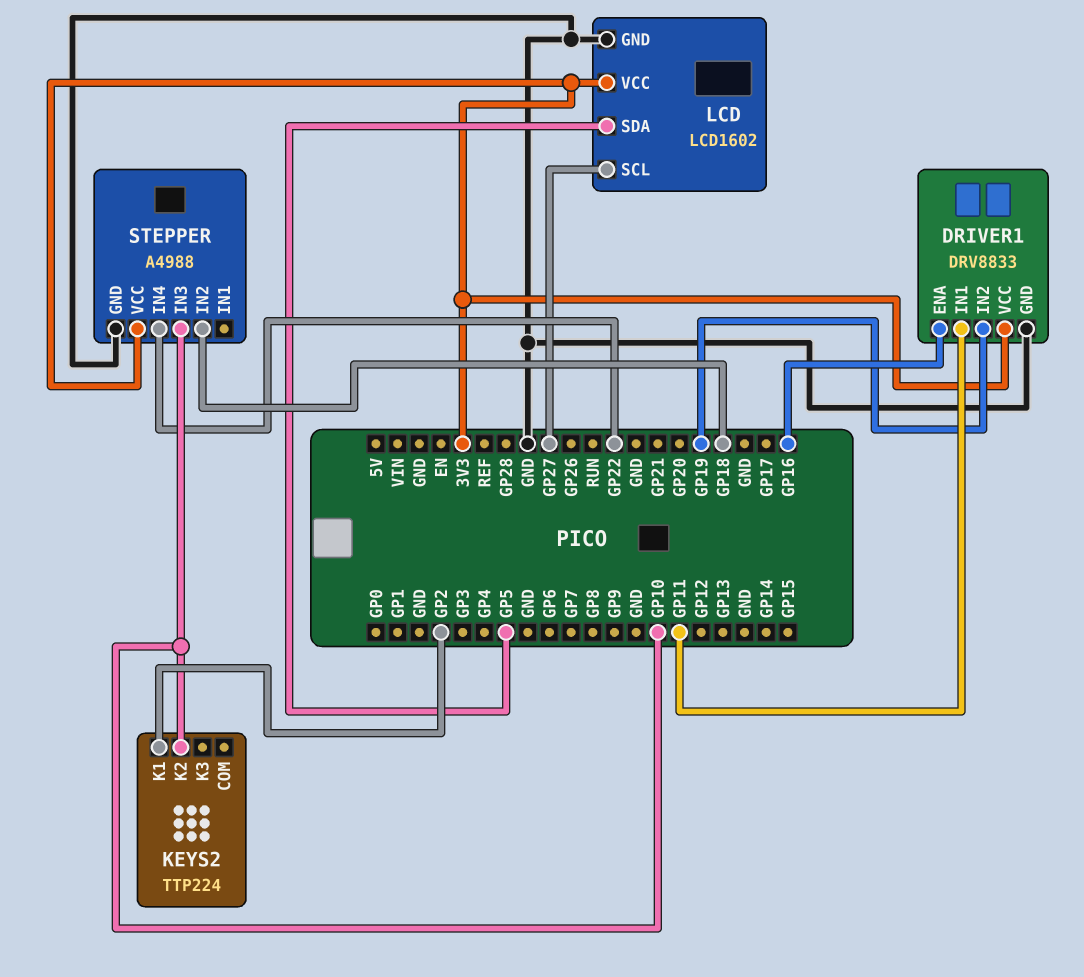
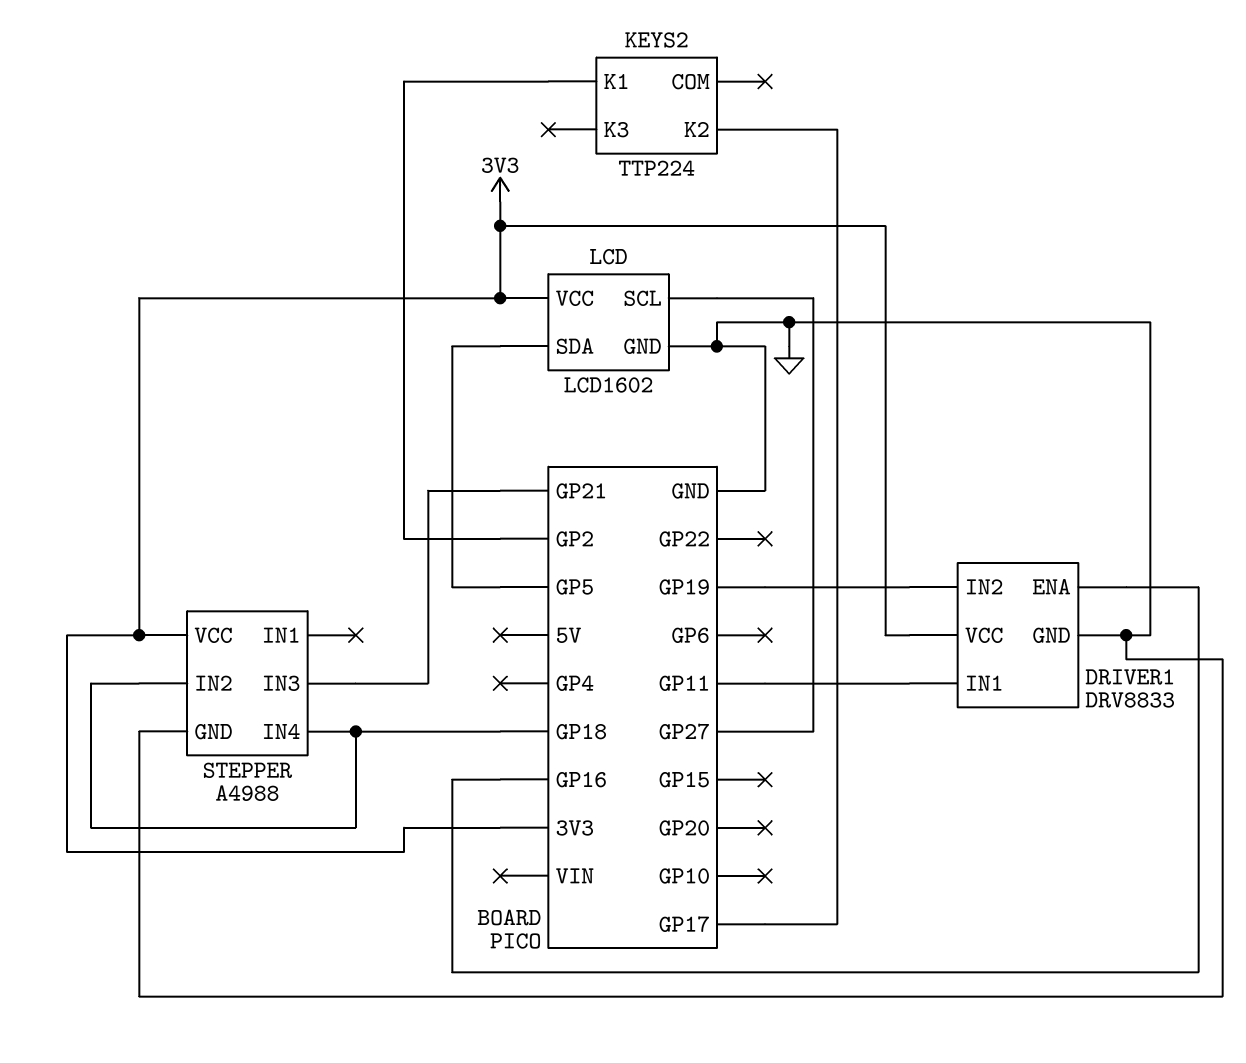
KEYS2 pin K2: GP10 -> GP17
STEPPER pin IN3: GP10 -> GP21
STEPPER pin IN4: GP22 -> GP18

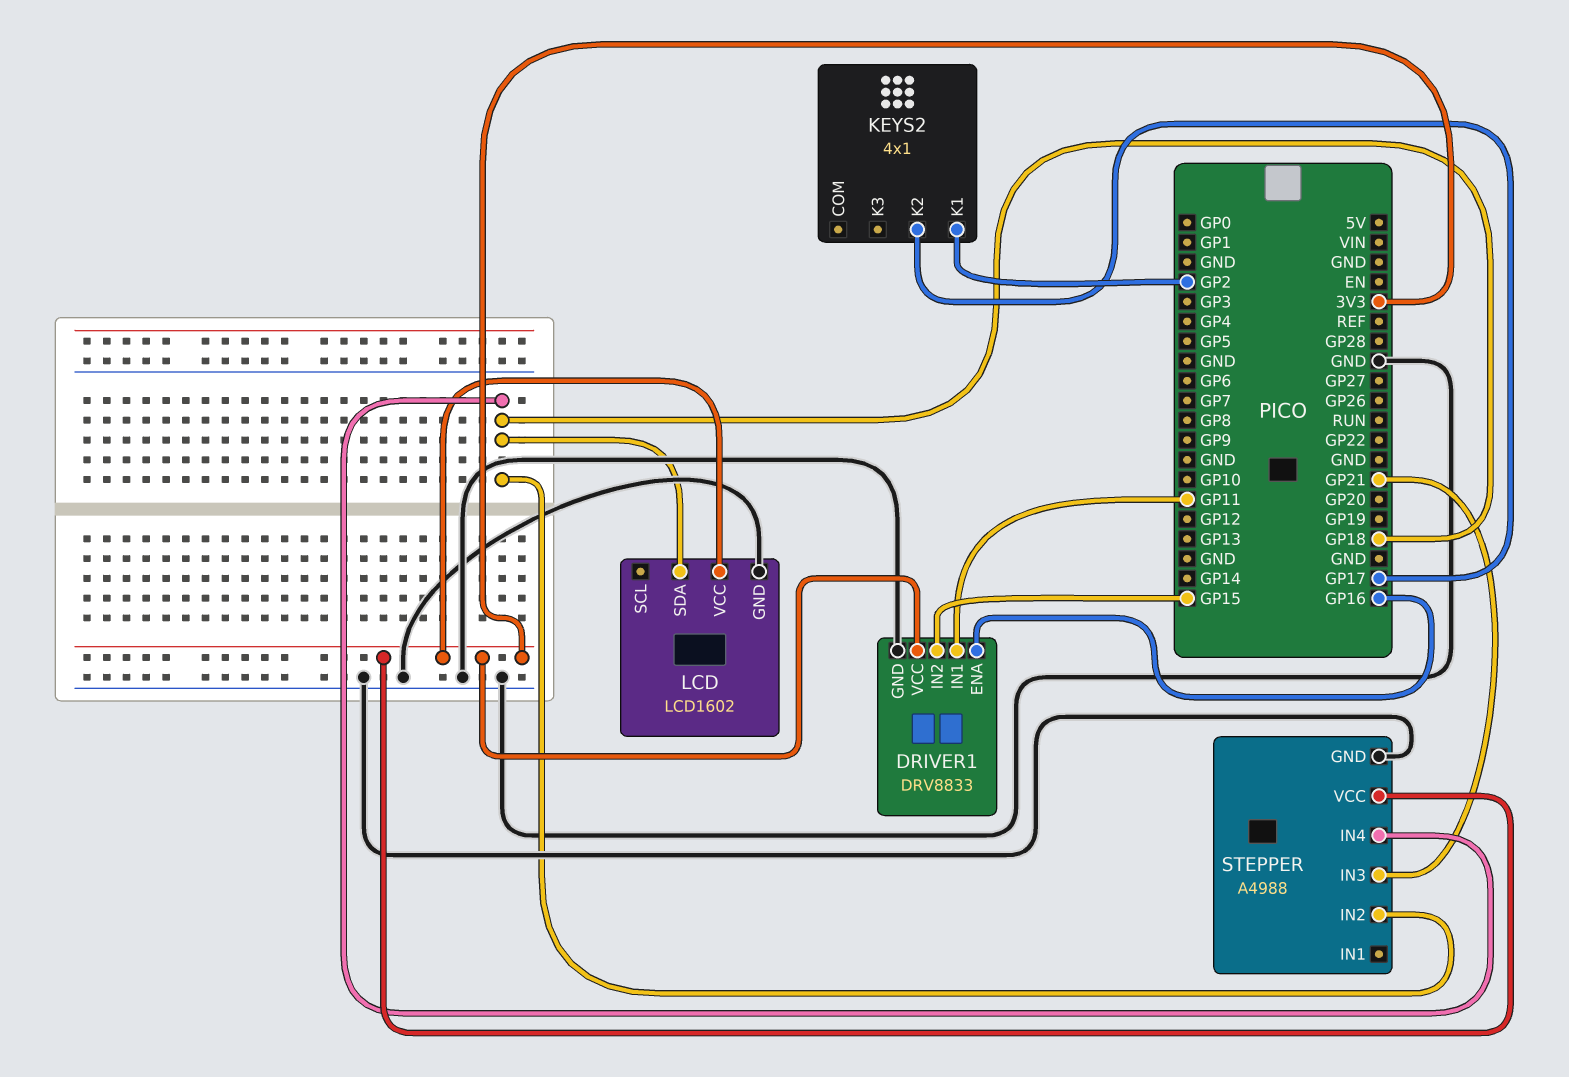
DRIVER1 pin IN2: GP19 -> GP15
KEYS2: TTP224 -> 4x1
LCD pin SCL: GP27 -> none
LCD pin SDA: GP5 -> GP18

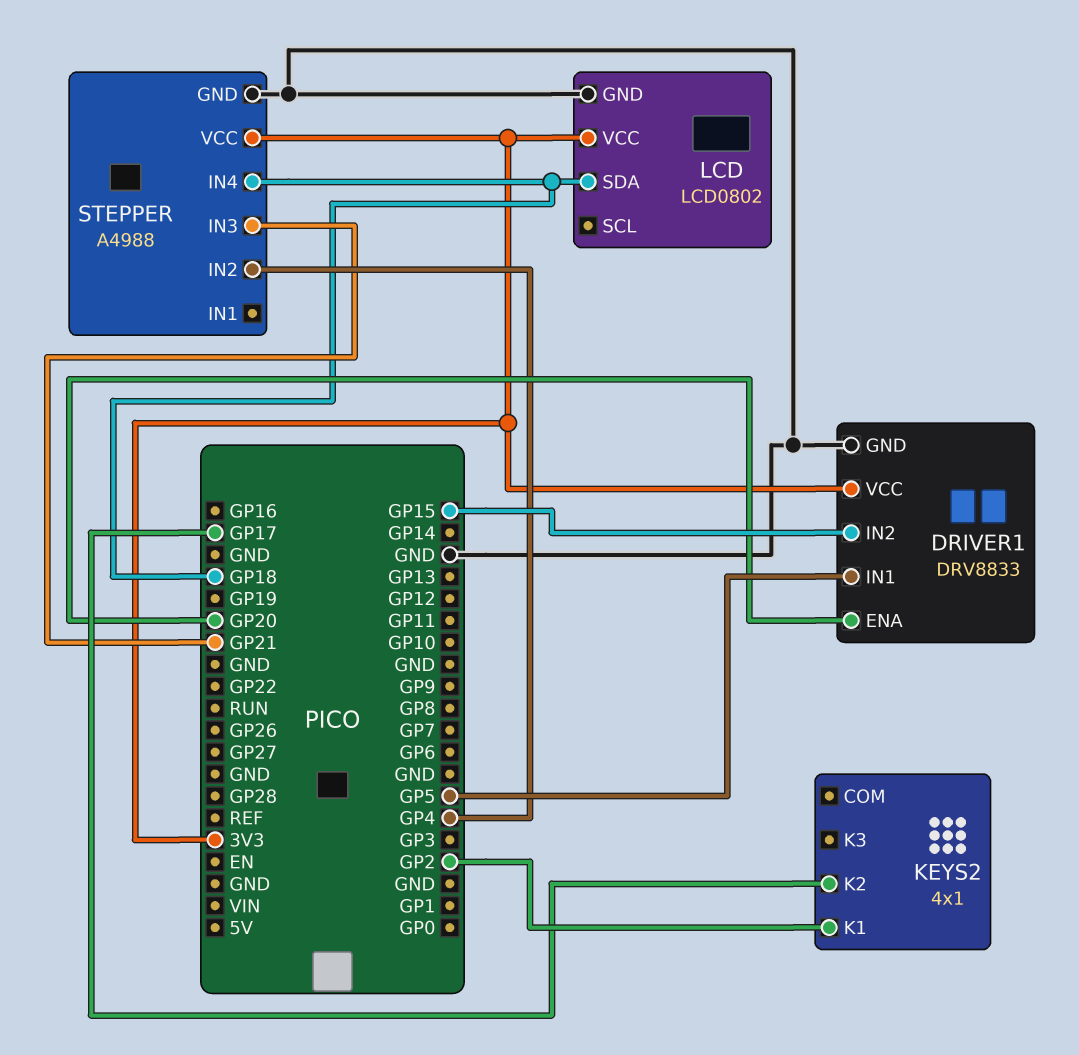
DRIVER1 pin ENA: GP16 -> GP20
DRIVER1 pin IN1: GP11 -> GP5
LCD: LCD1602 -> LCD0802
STEPPER pin IN2: GP18 -> GP4

